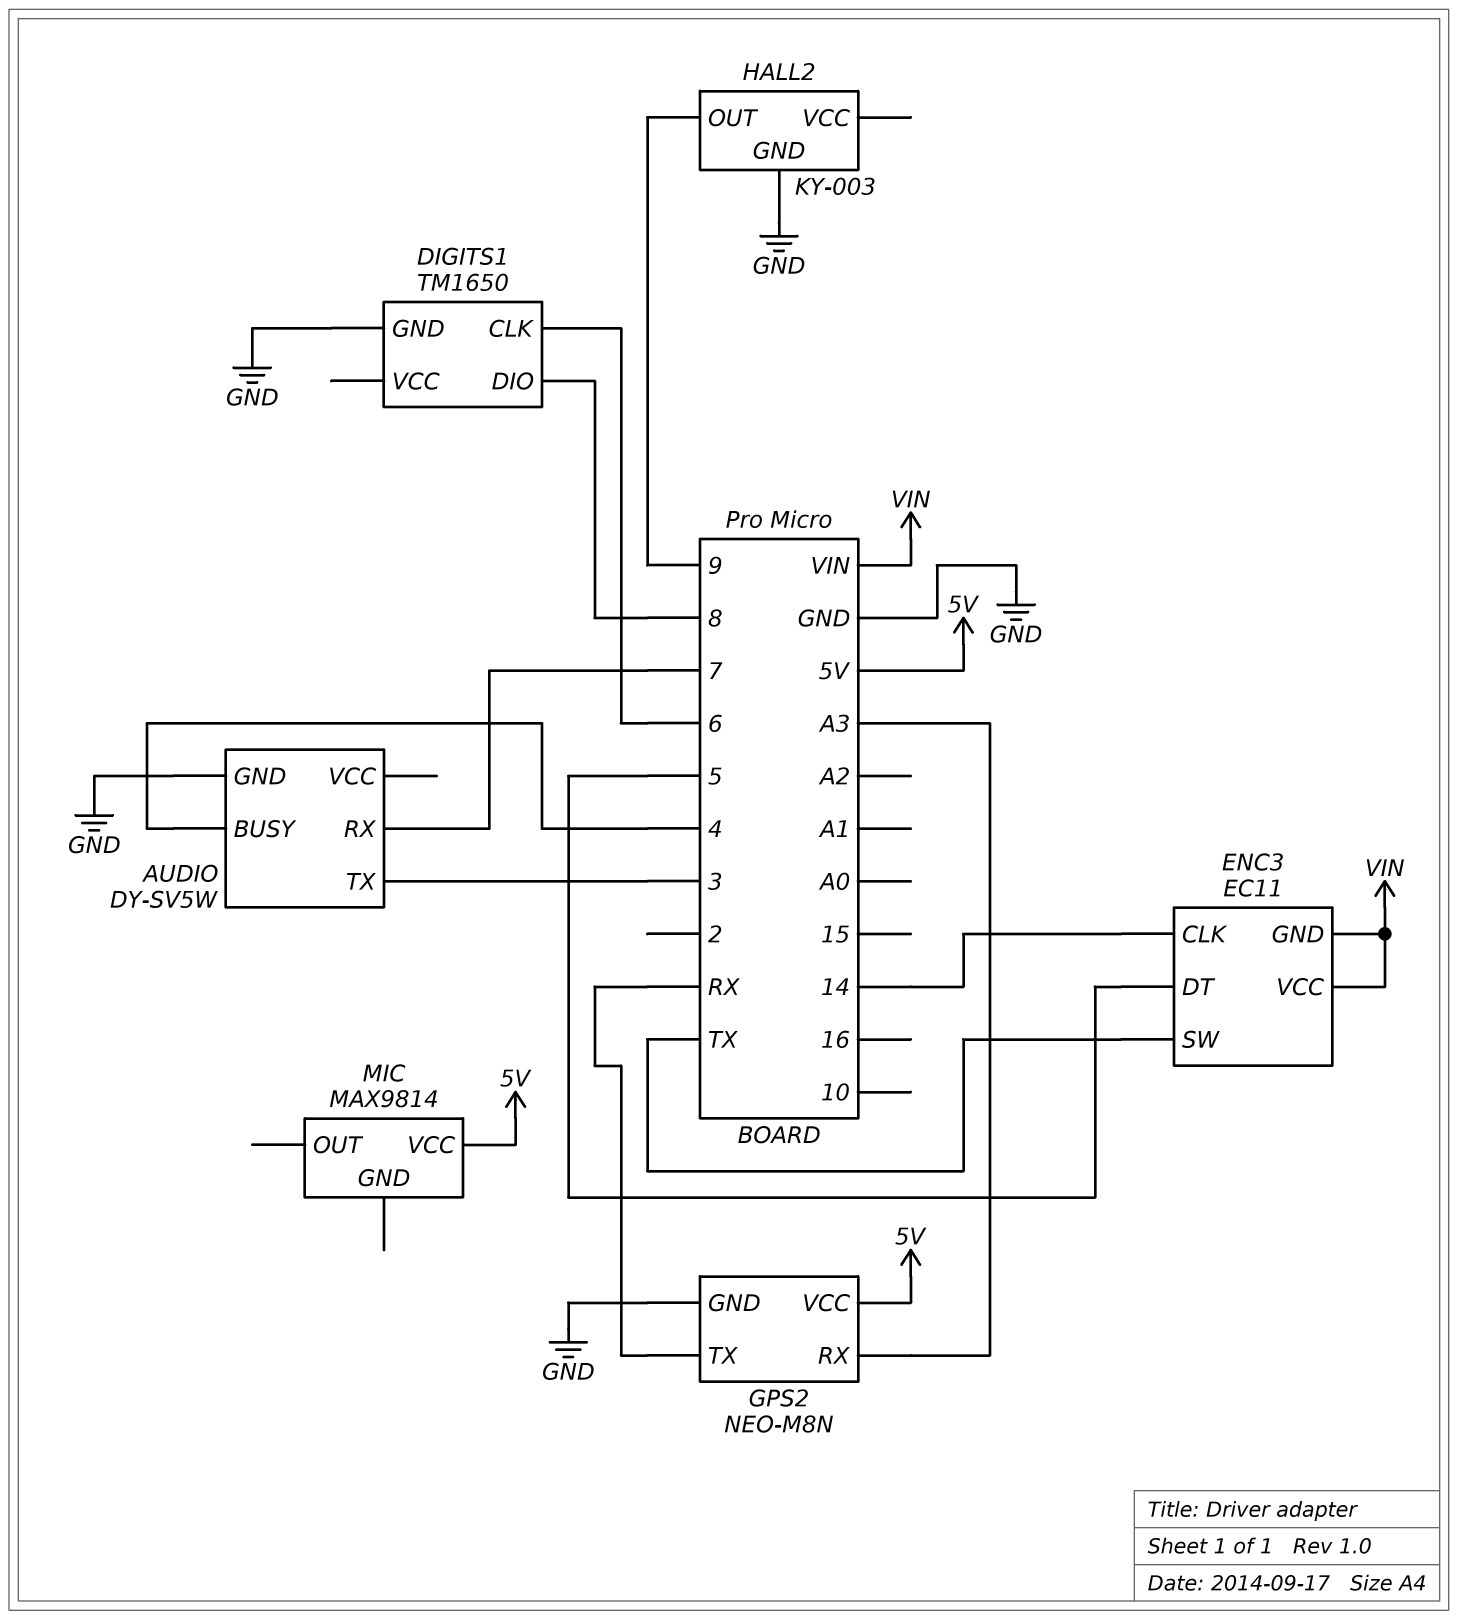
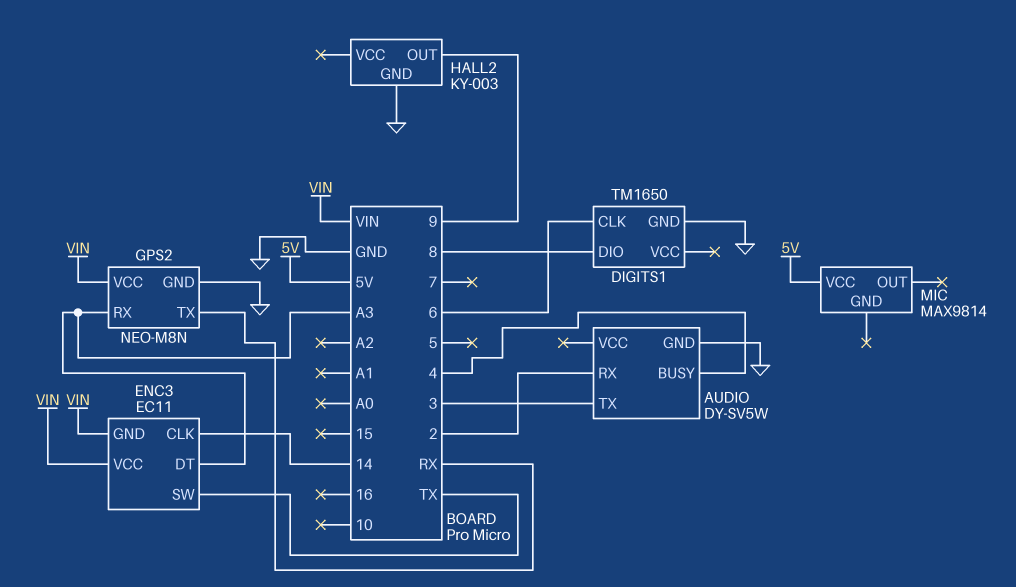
AUDIO pin RX: 7 -> 2
ENC3 pin DT: 5 -> A3
GPS2 pin VCC: 5V -> VIN

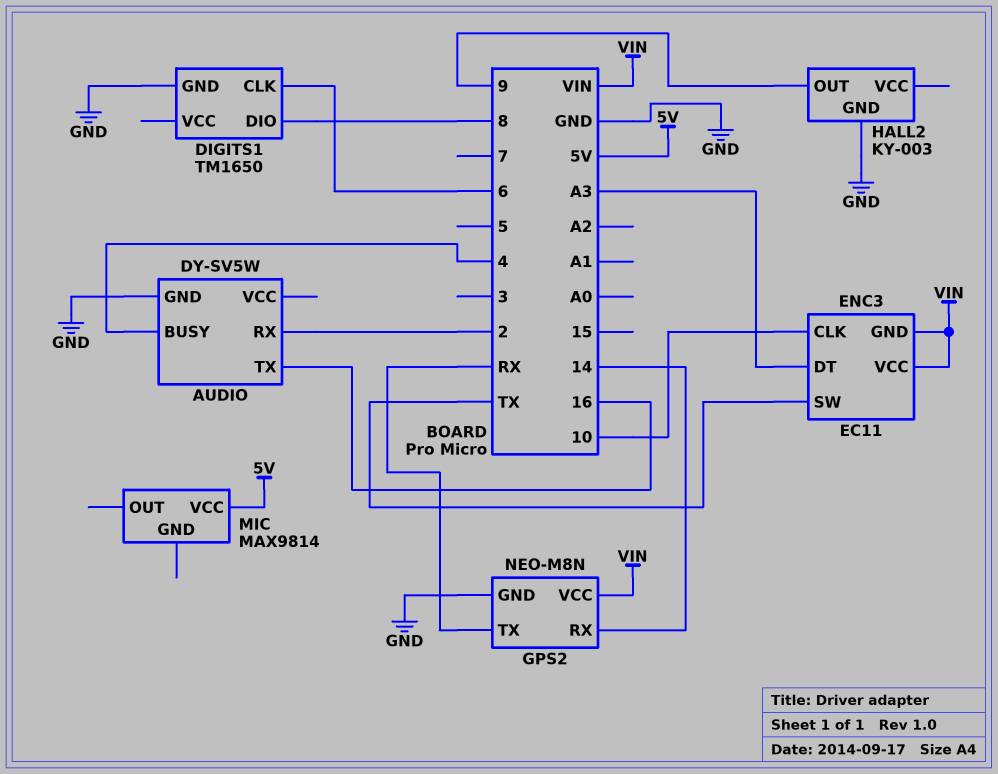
AUDIO pin TX: 3 -> 16
ENC3 pin CLK: 14 -> 10
GPS2 pin RX: A3 -> 14

